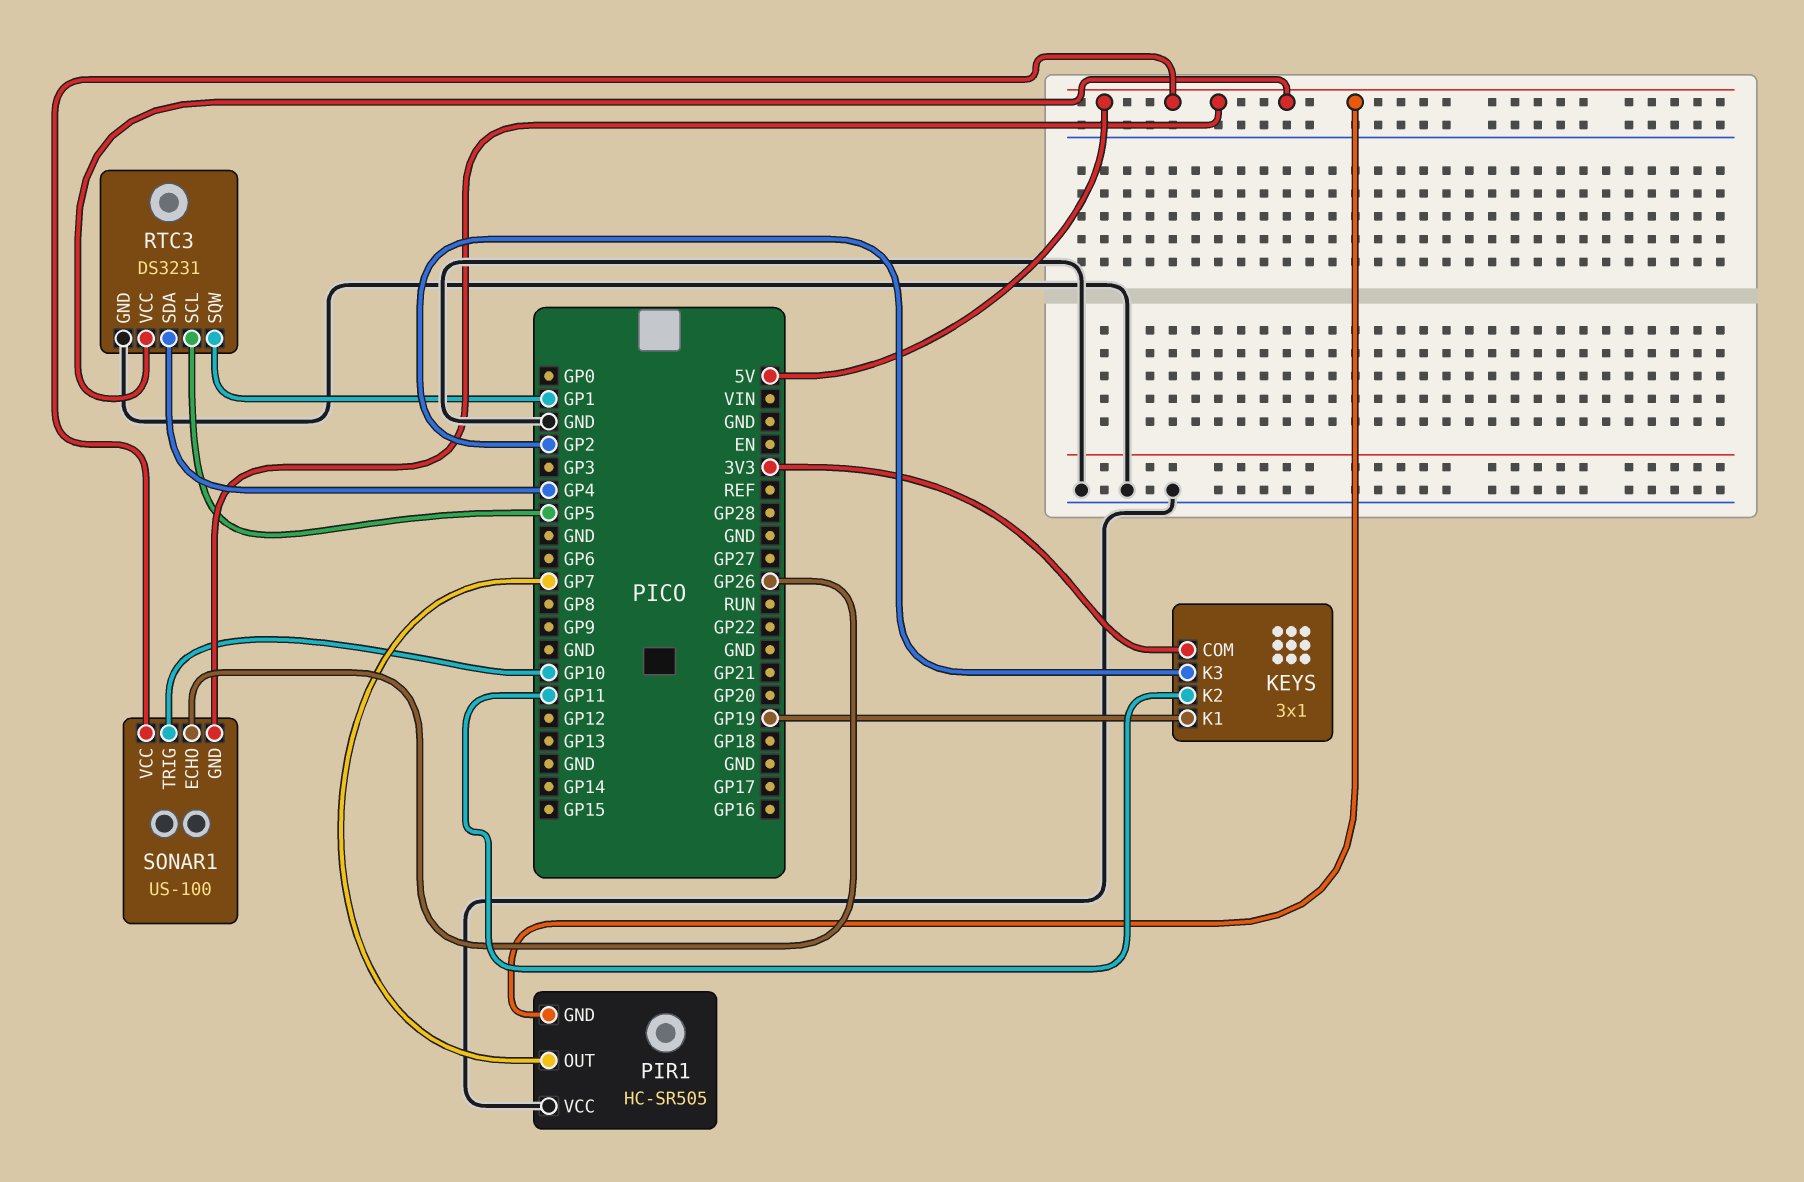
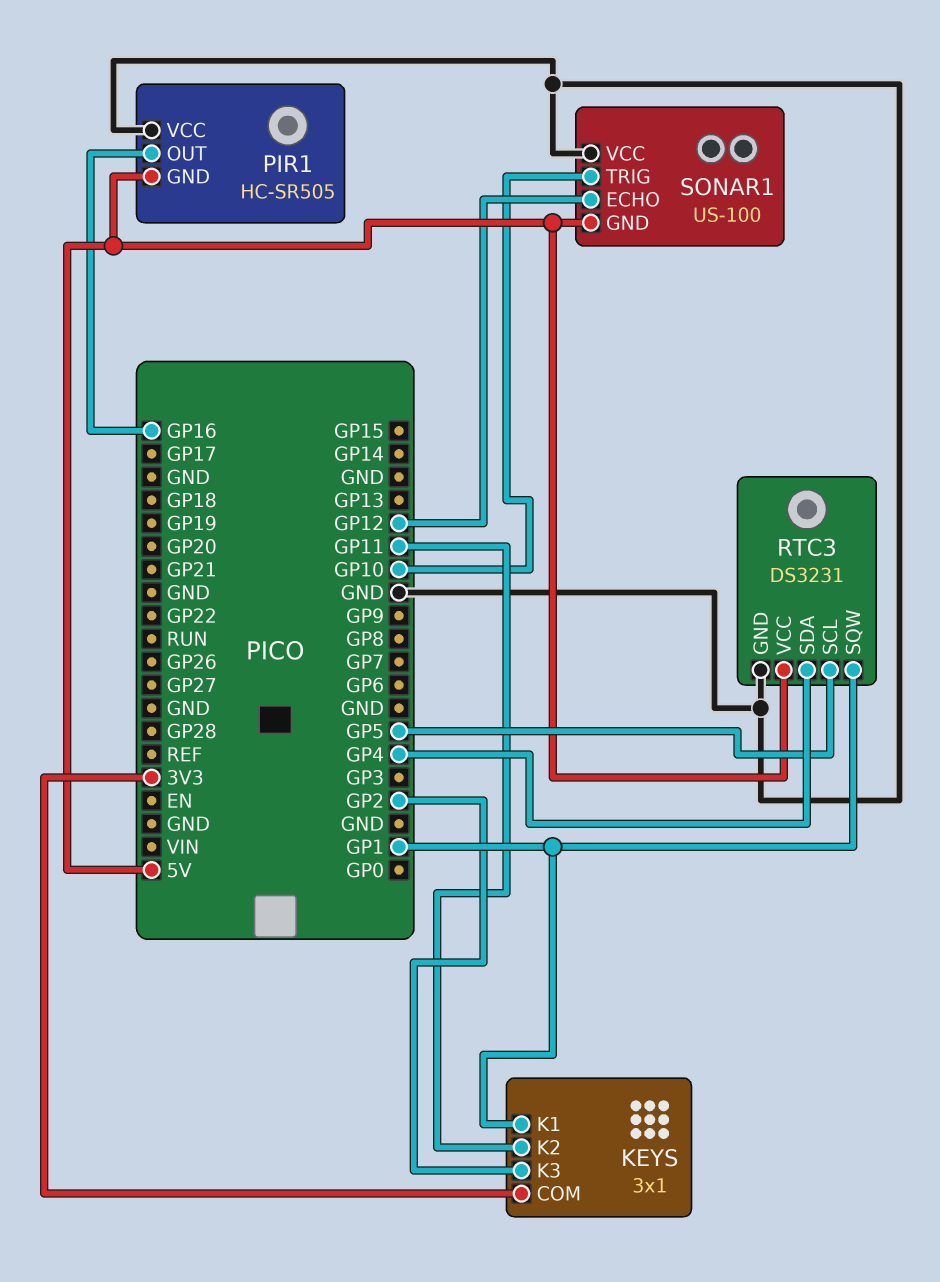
KEYS pin K1: GP19 -> GP1
PIR1 pin OUT: GP7 -> GP16
SONAR1 pin ECHO: GP26 -> GP12
SONAR1 pin VCC: 5V -> GND

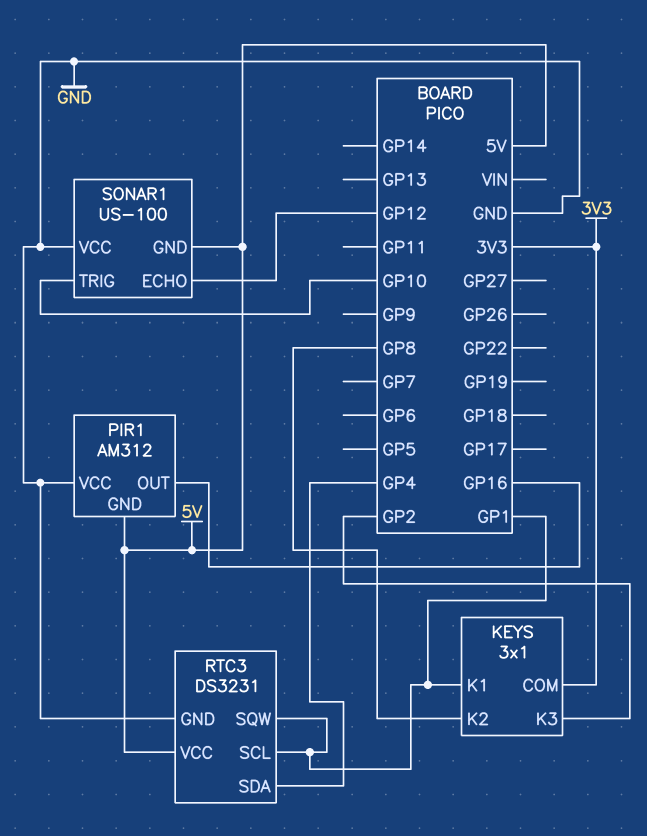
KEYS pin K2: GP11 -> GP8
PIR1: HC-SR505 -> AM312
RTC3 pin SCL: GP5 -> GP1

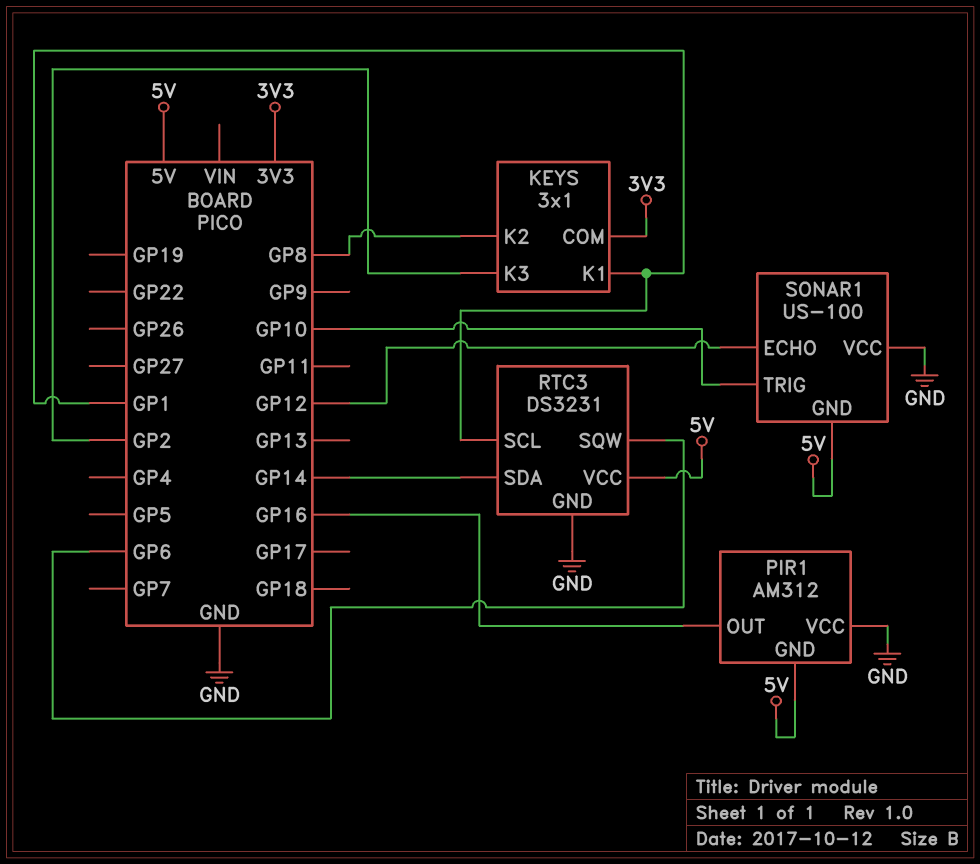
RTC3 pin SDA: GP4 -> GP14
RTC3 pin SQW: GP1 -> GP6

